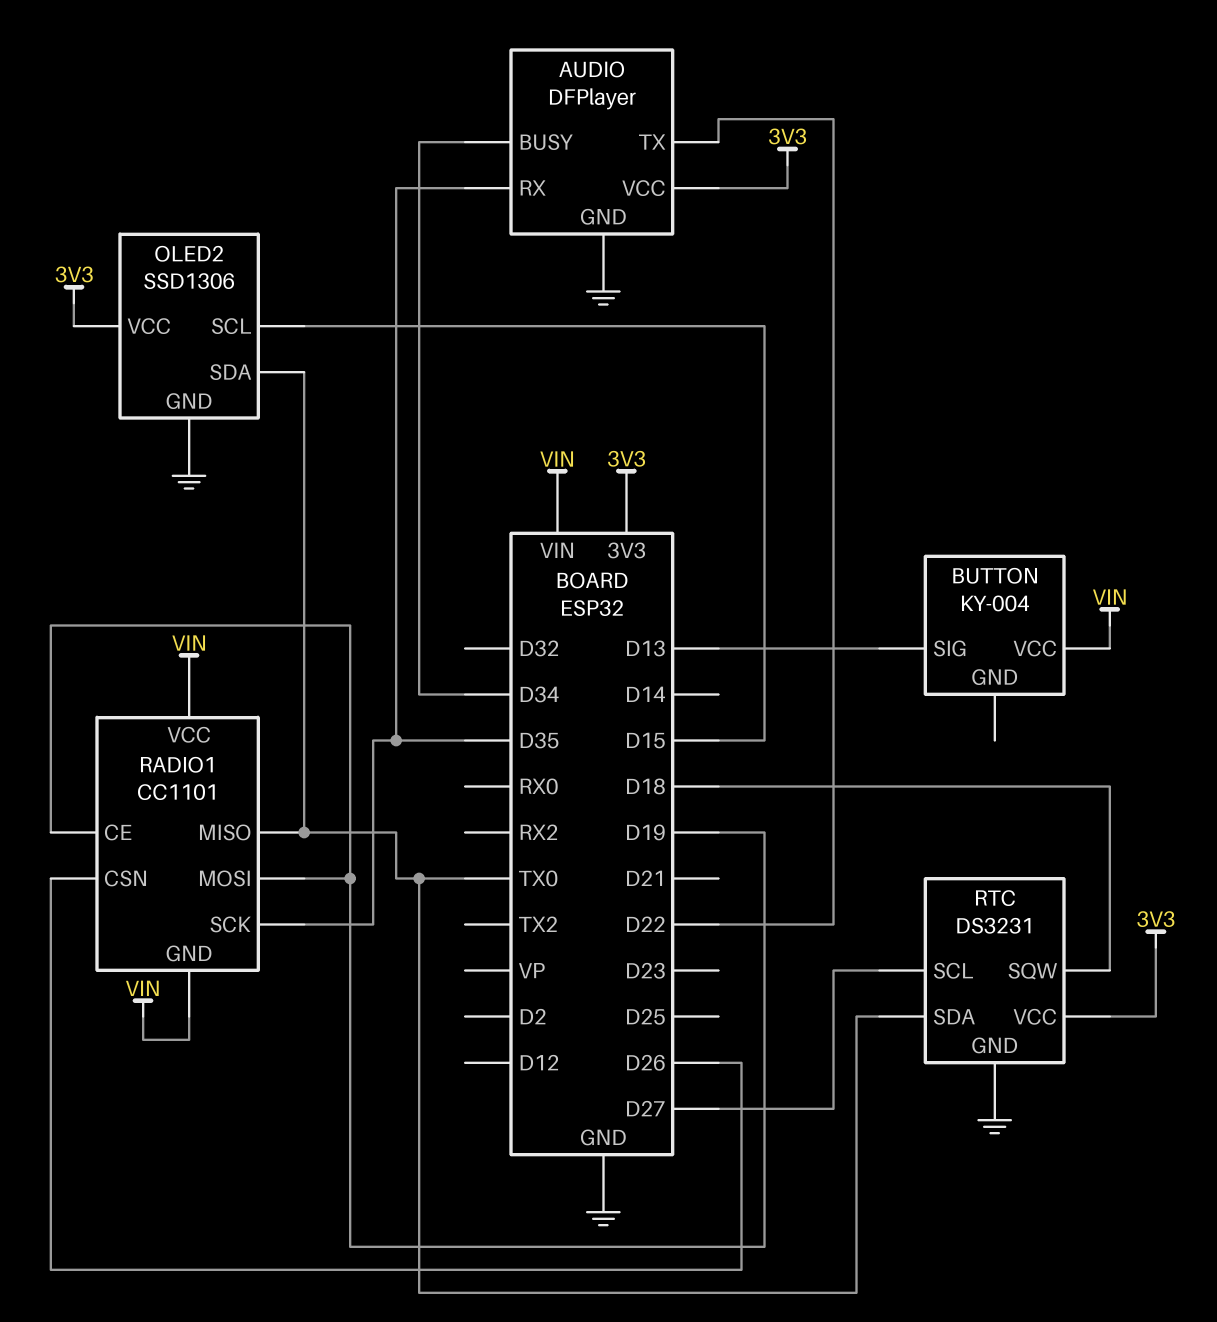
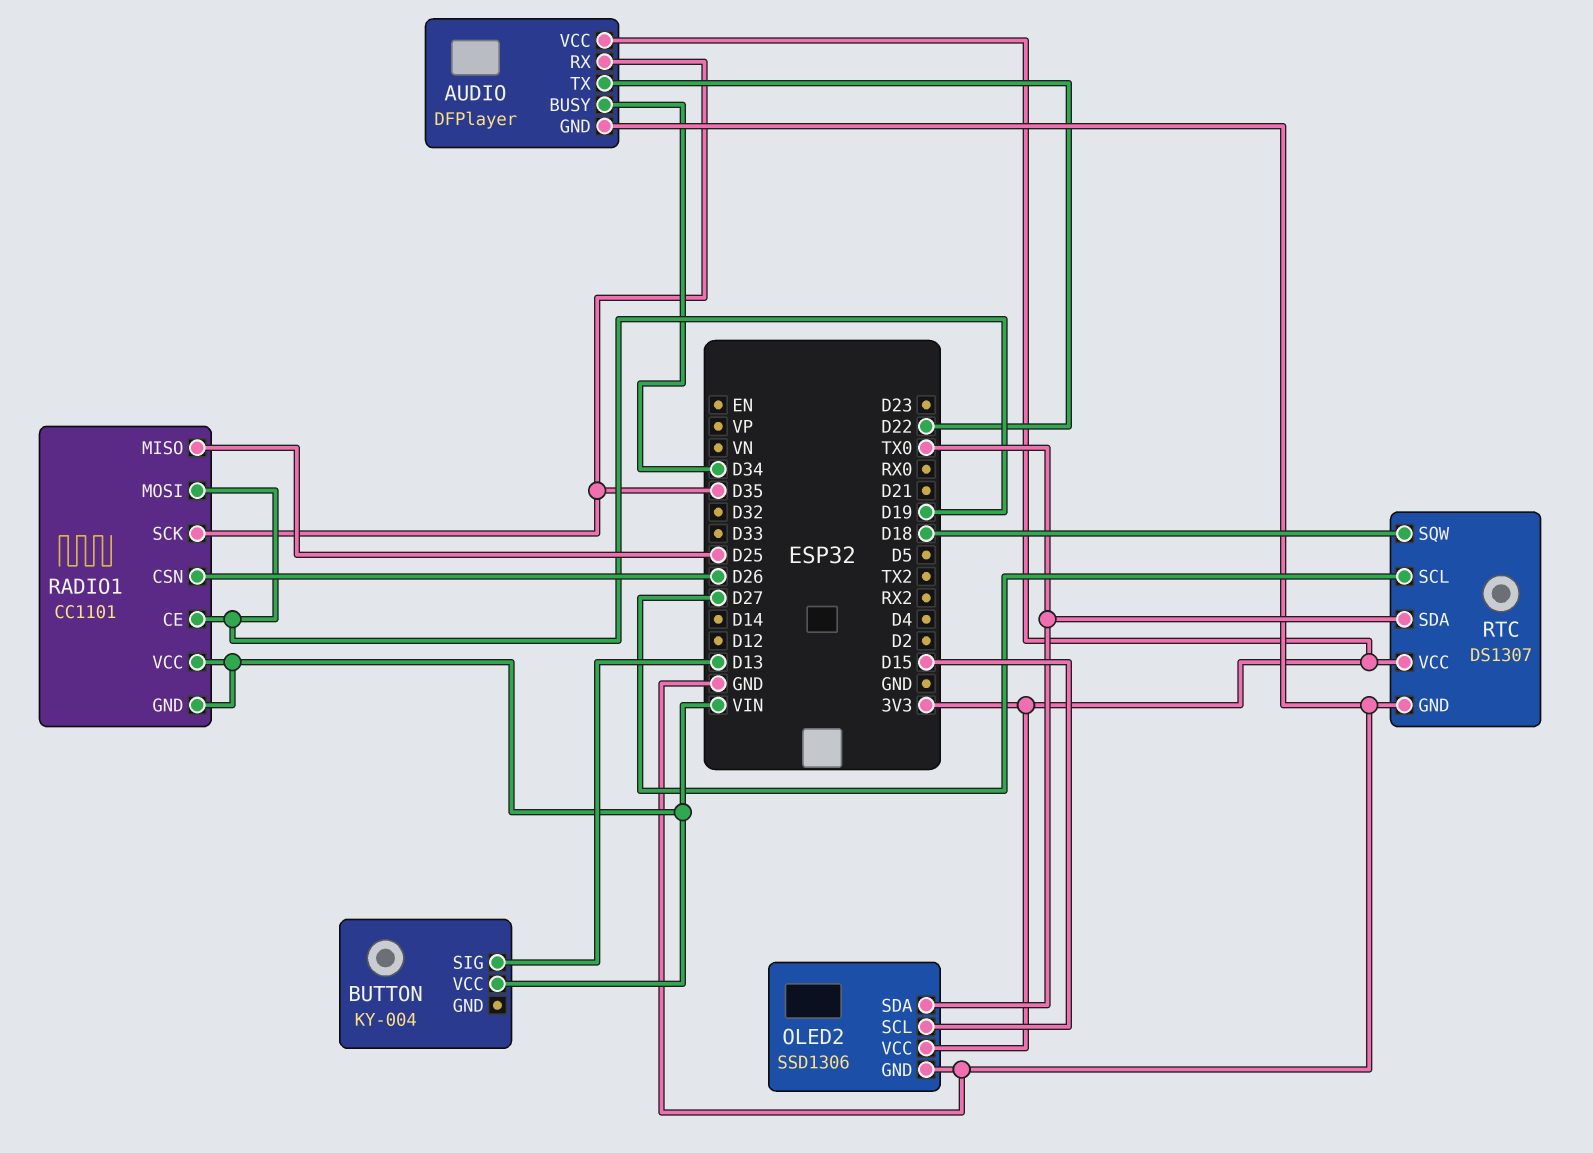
RADIO1 pin MISO: TX0 -> D25
RTC: DS3231 -> DS1307

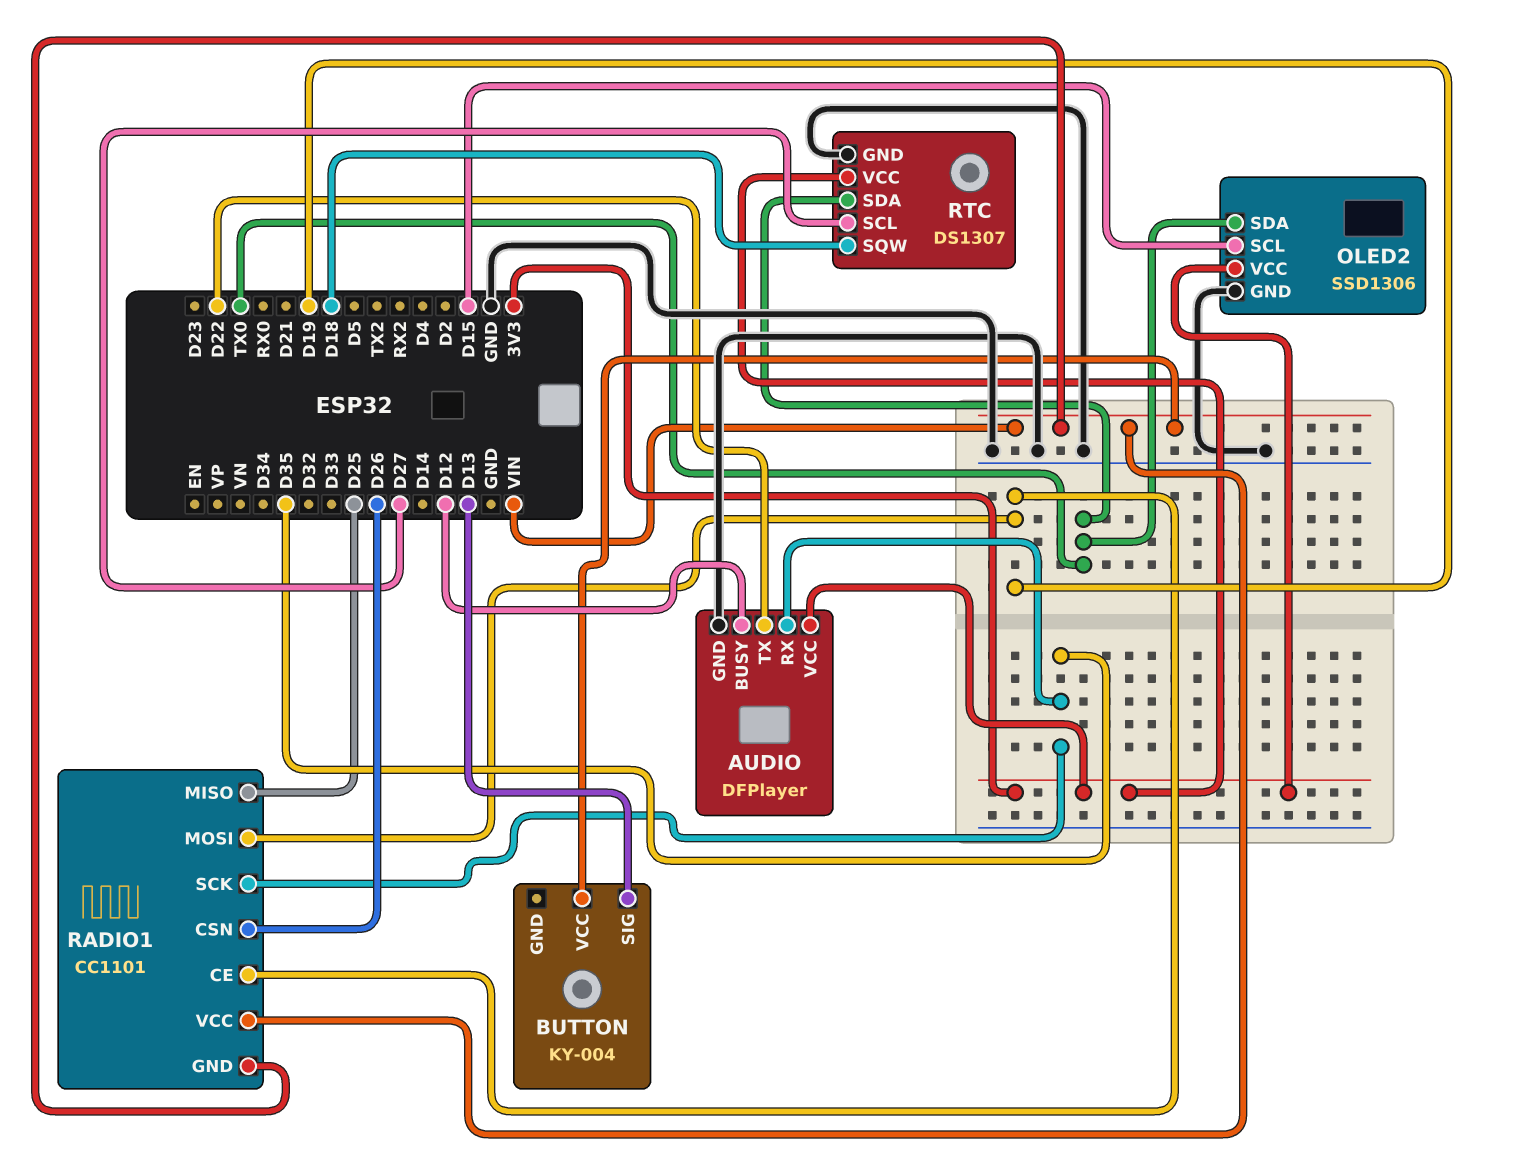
AUDIO pin BUSY: D34 -> D12

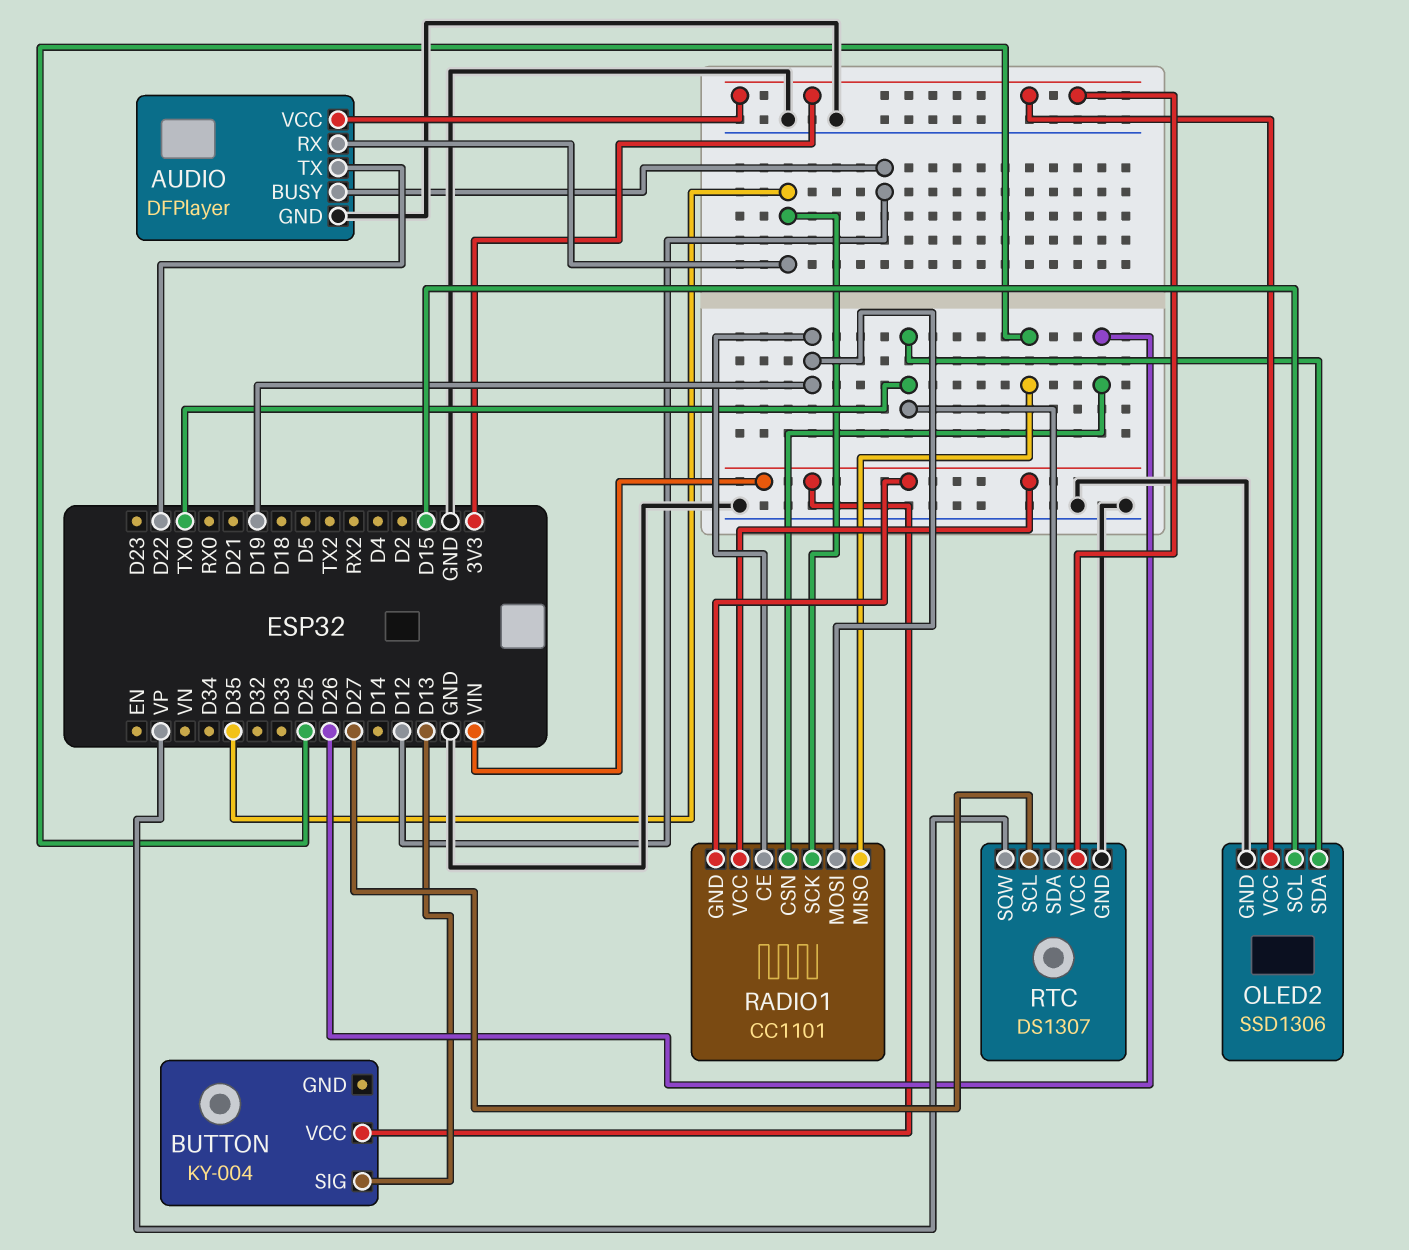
RTC pin SQW: D18 -> VP

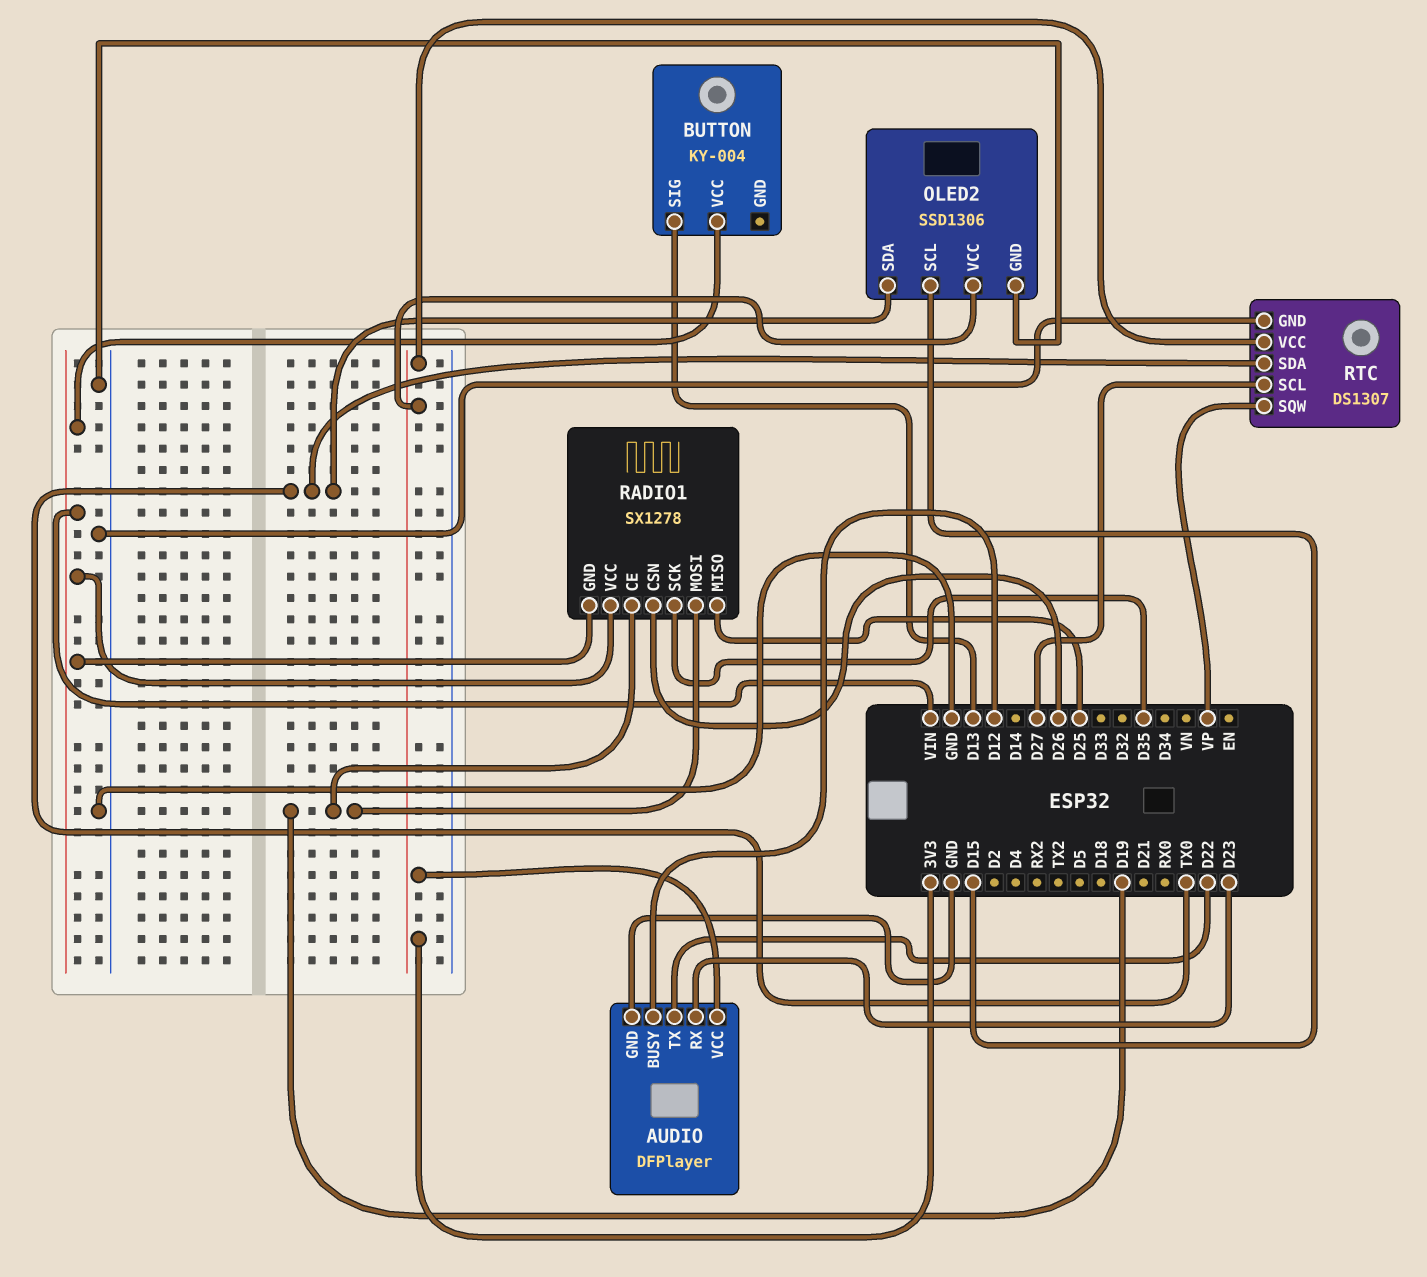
AUDIO pin RX: D35 -> D23
RADIO1: CC1101 -> SX1278

